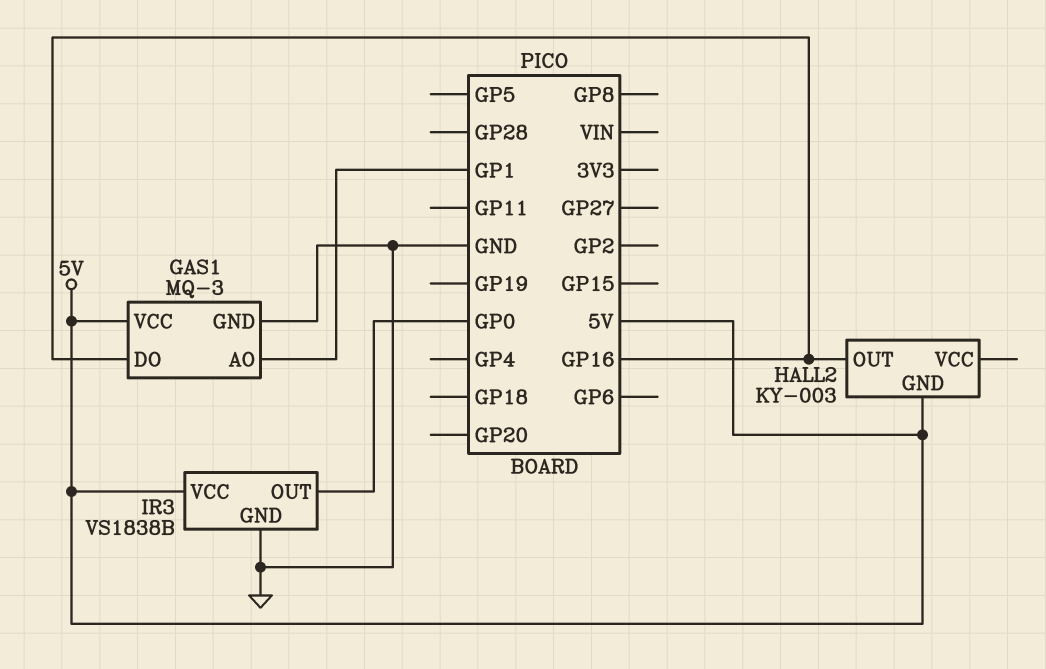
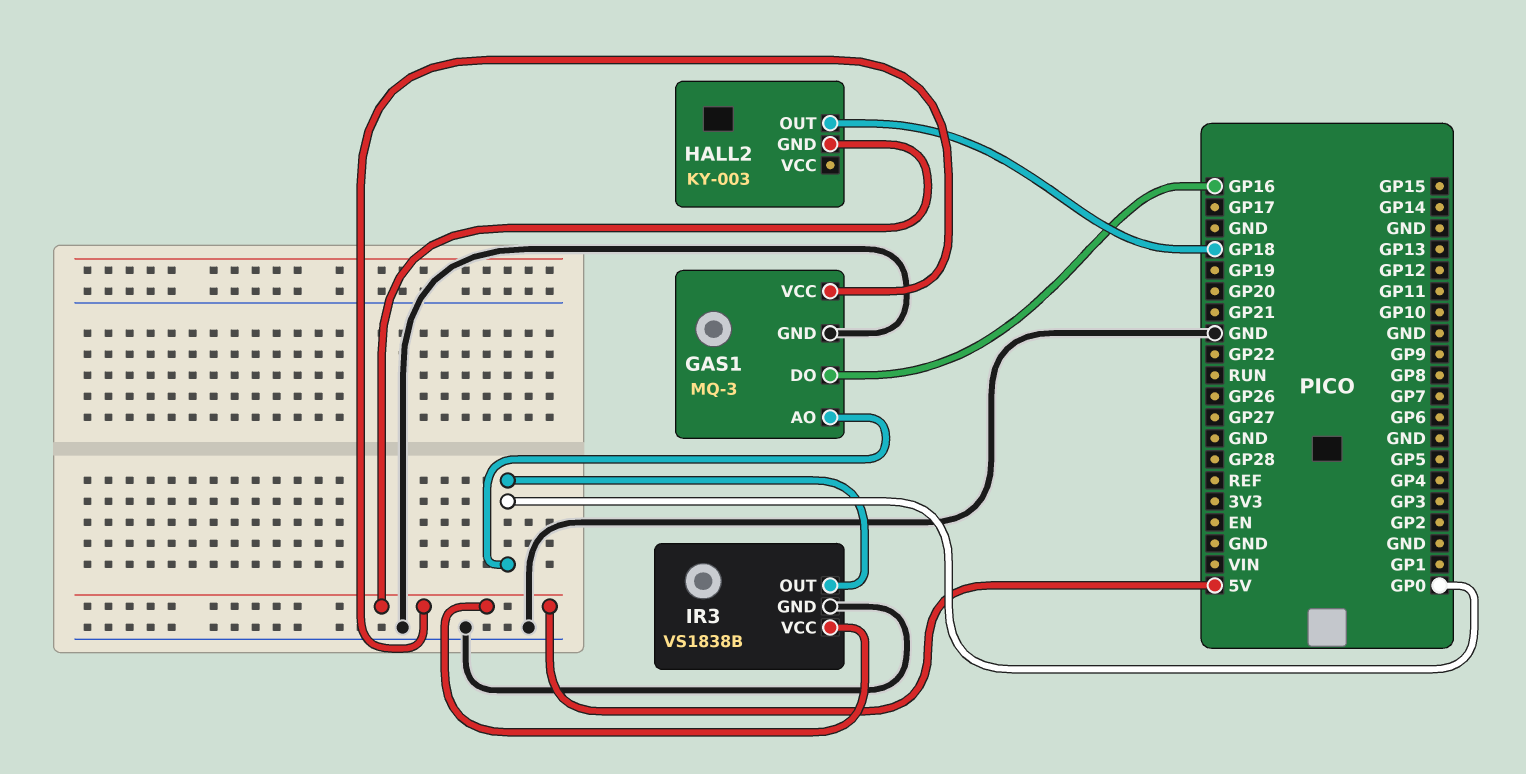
GAS1 pin AO: GP1 -> GP0
HALL2 pin OUT: GP16 -> GP18

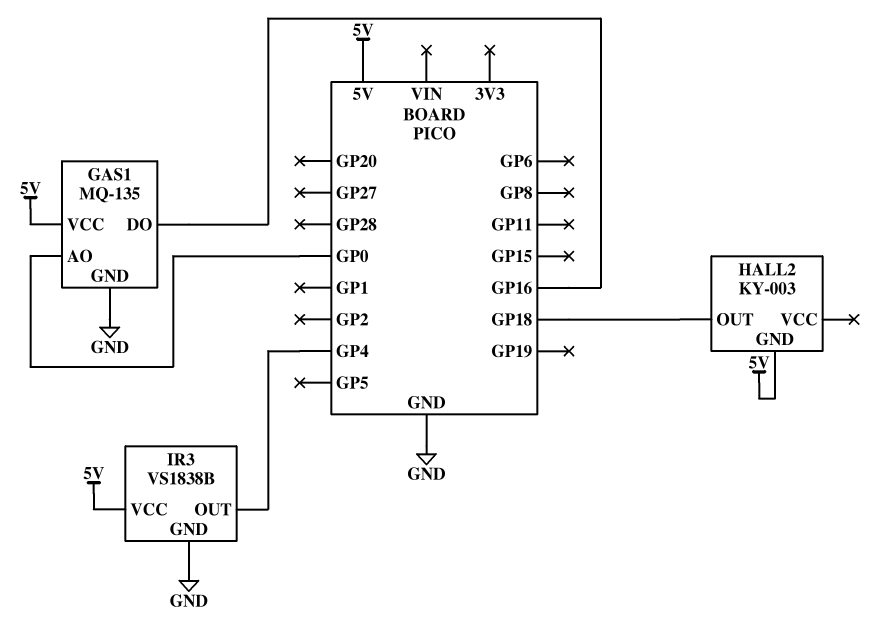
GAS1: MQ-3 -> MQ-135
IR3 pin OUT: GP0 -> GP4

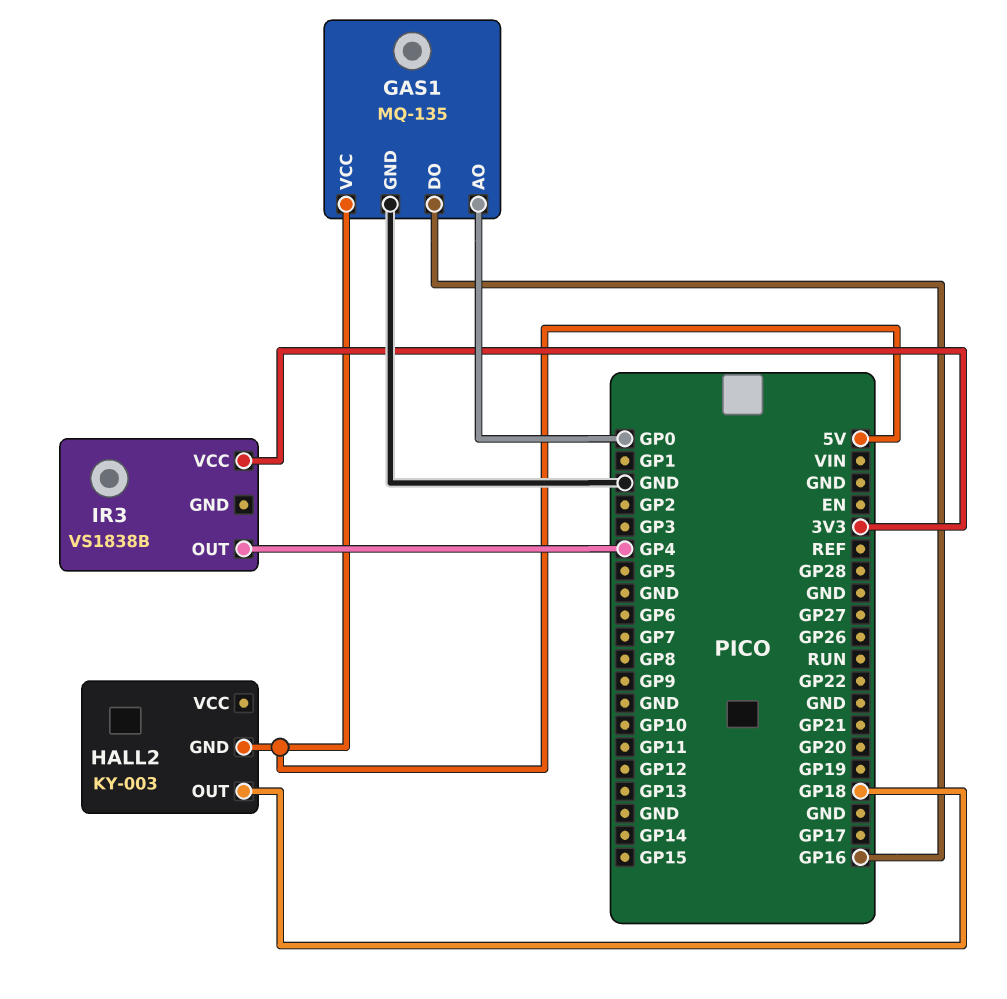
IR3 pin GND: GND -> none
IR3 pin VCC: 5V -> 3V3

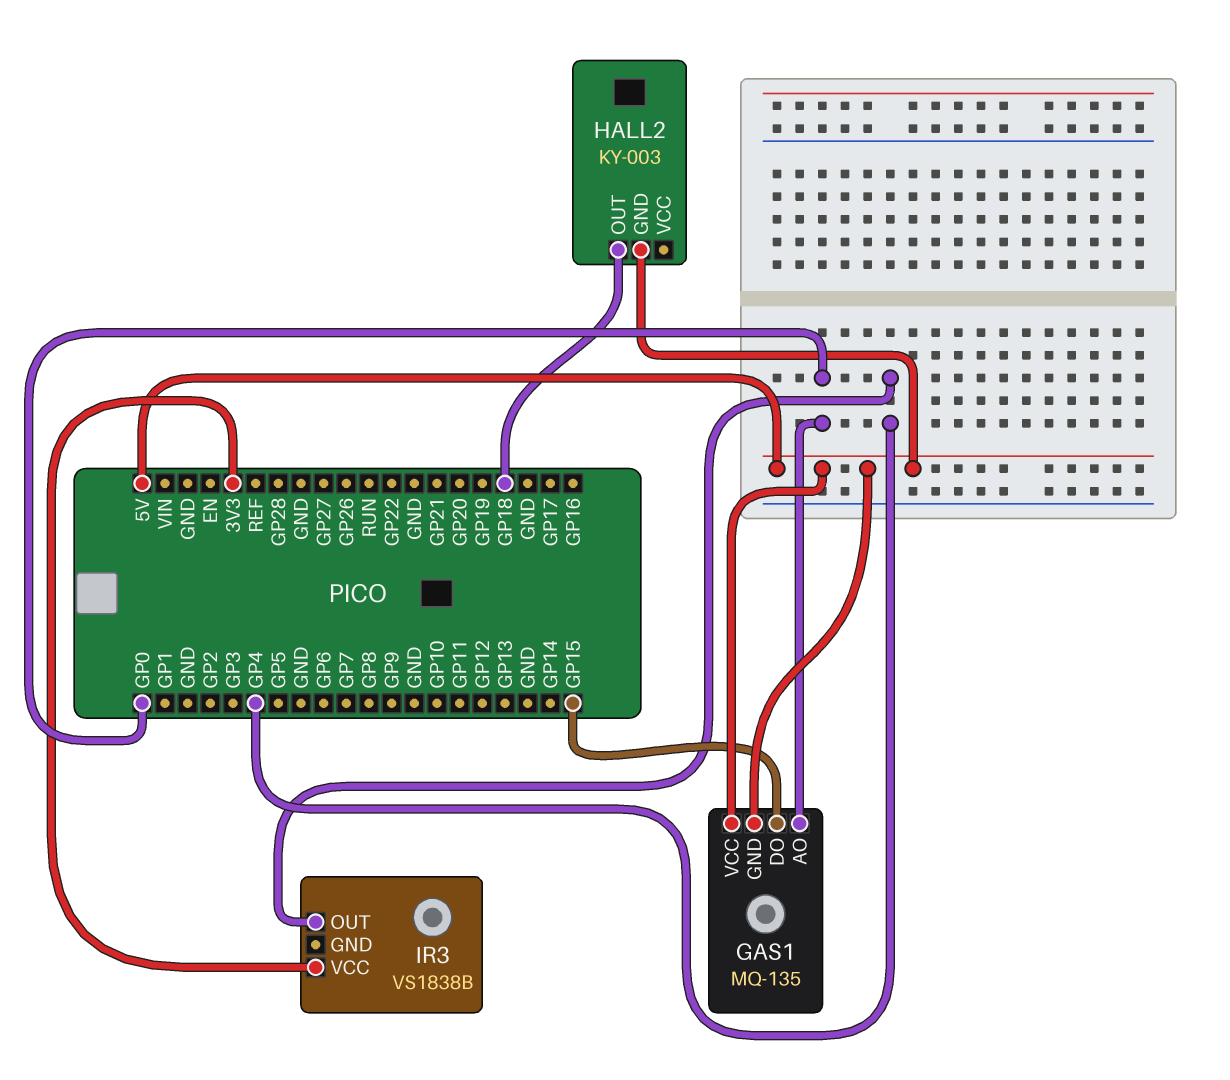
GAS1 pin DO: GP16 -> GP15
GAS1 pin GND: GND -> 5V

